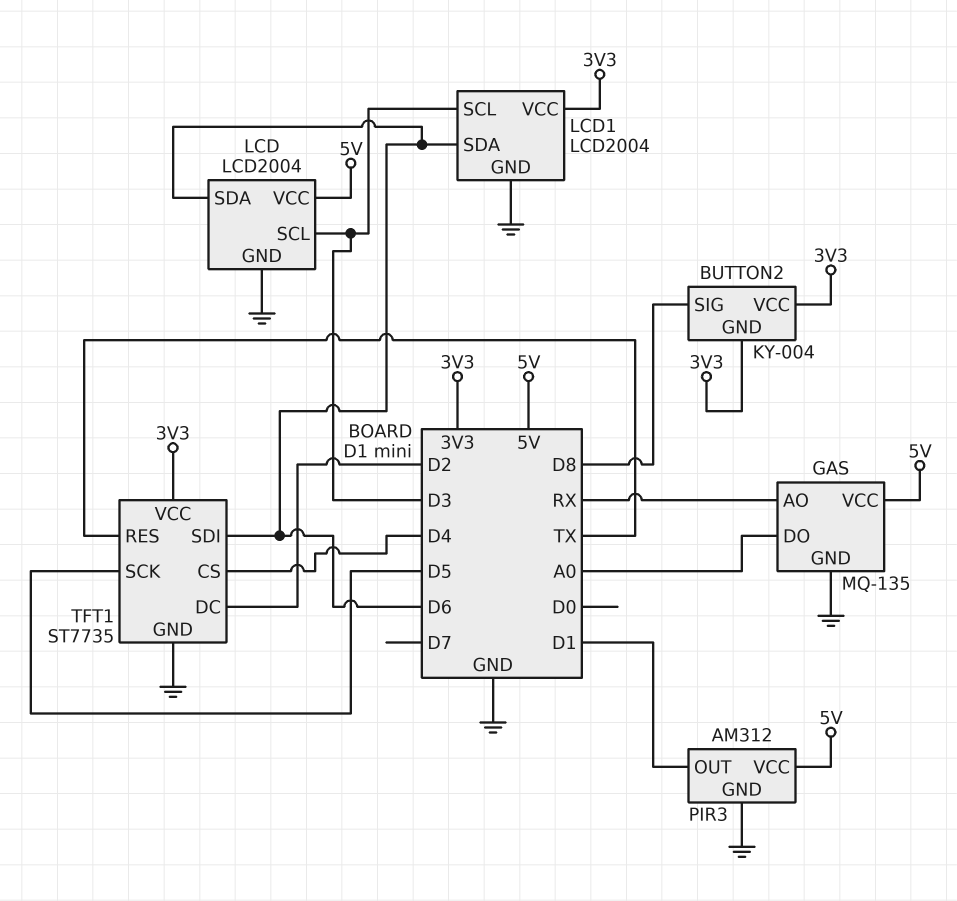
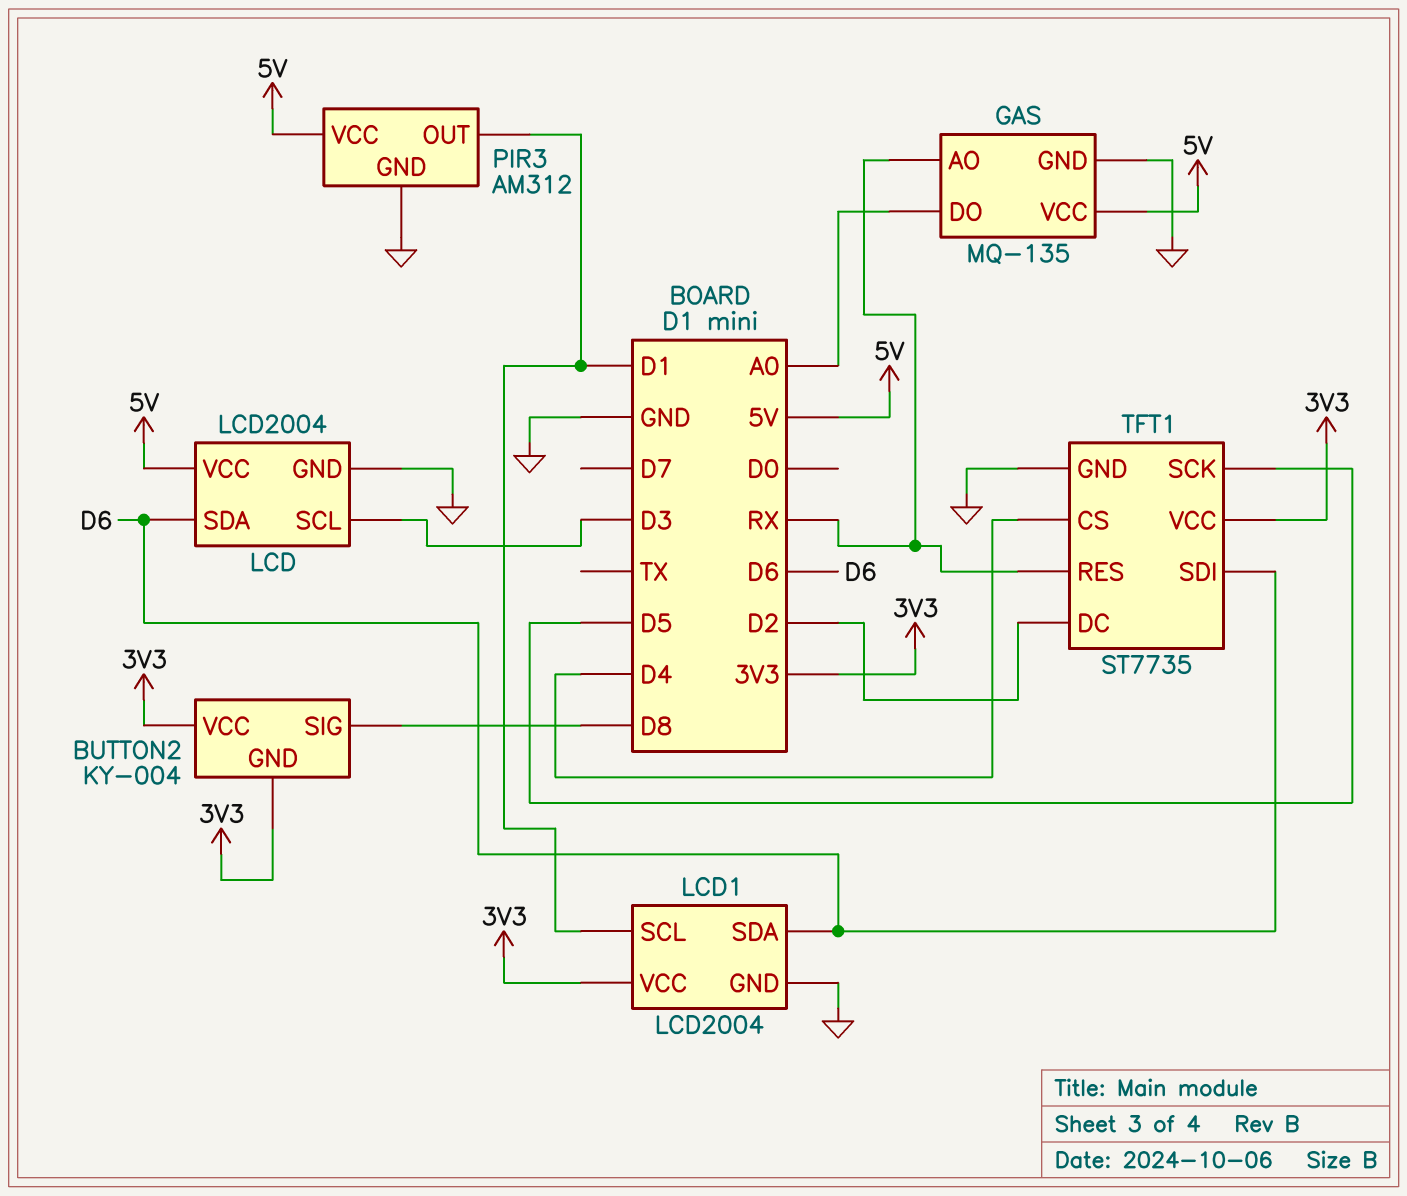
LCD1 pin SCL: D3 -> D1
TFT1 pin RES: TX -> RX

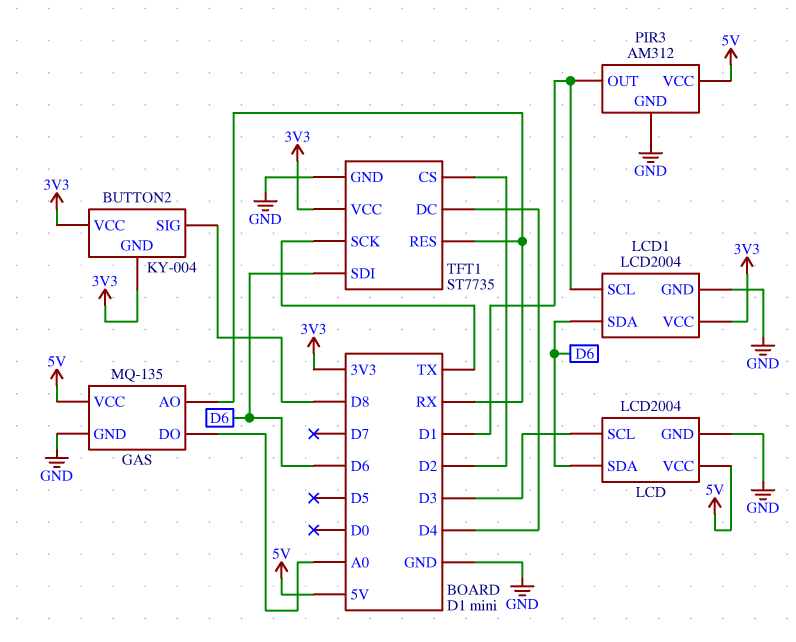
TFT1 pin CS: D4 -> D2
TFT1 pin DC: D2 -> D4
TFT1 pin SCK: D5 -> TX

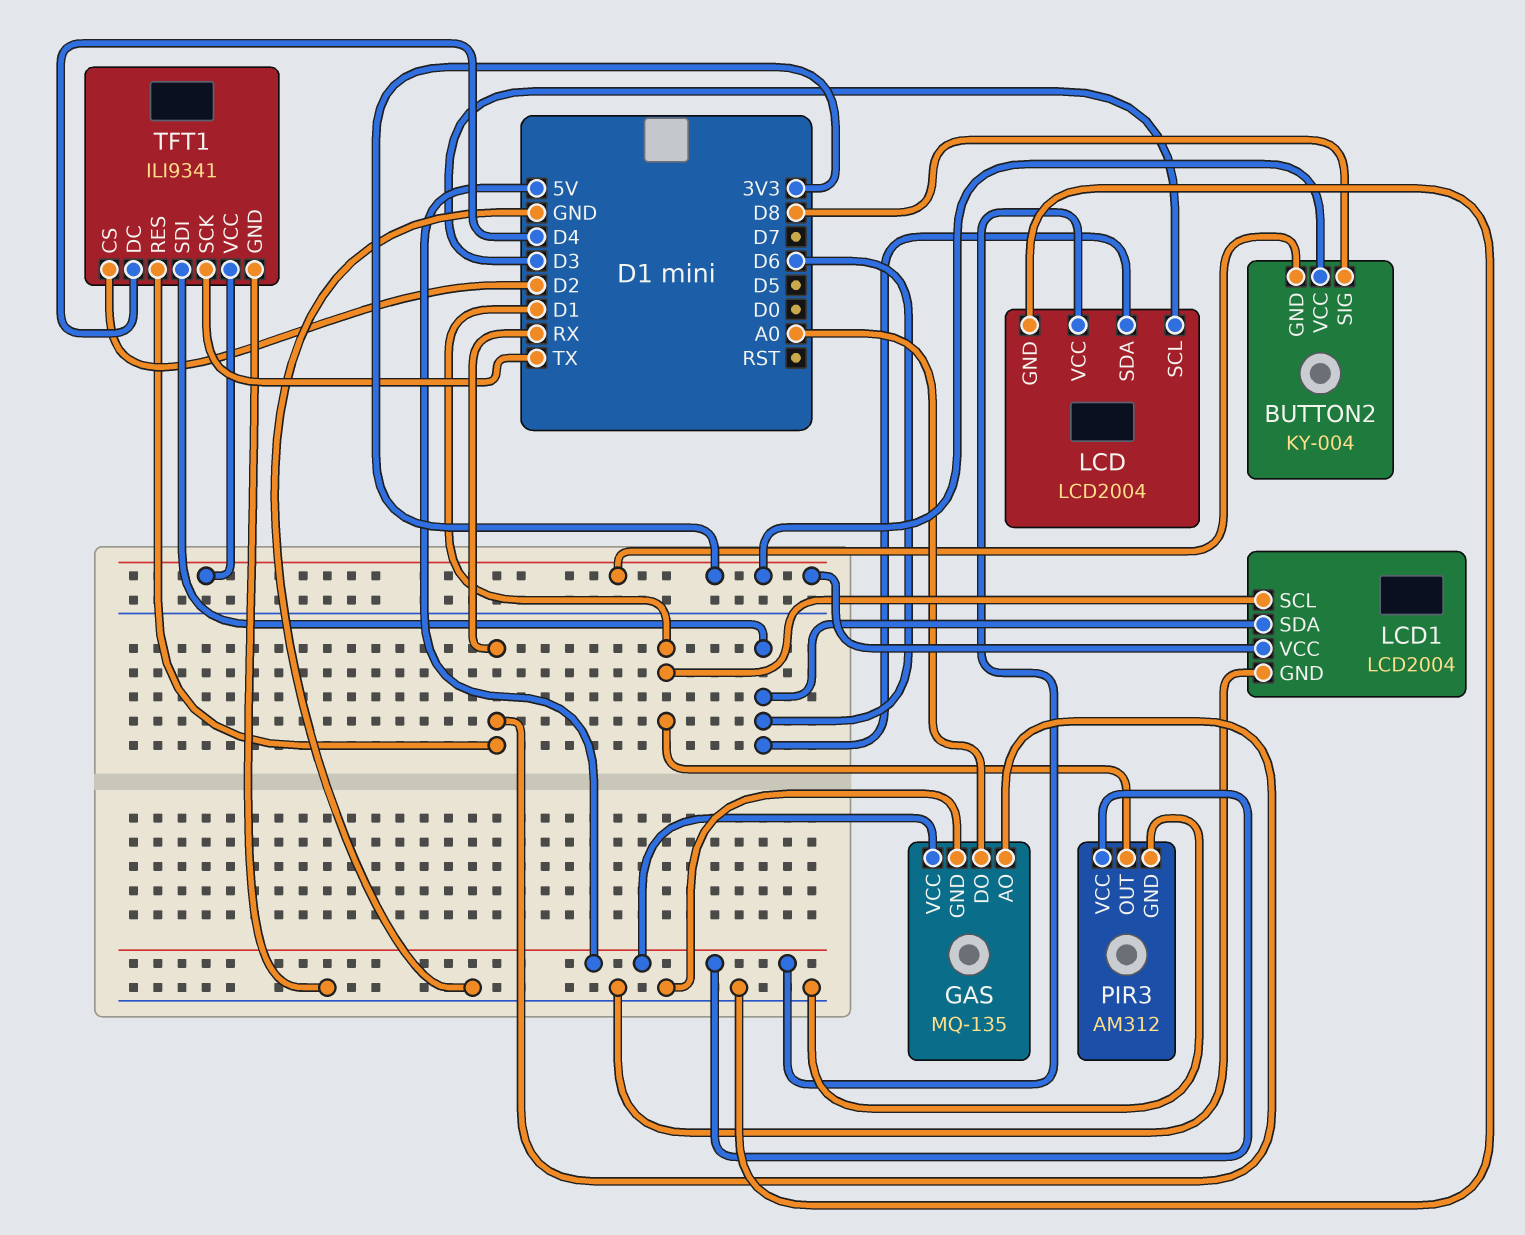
TFT1: ST7735 -> ILI9341

